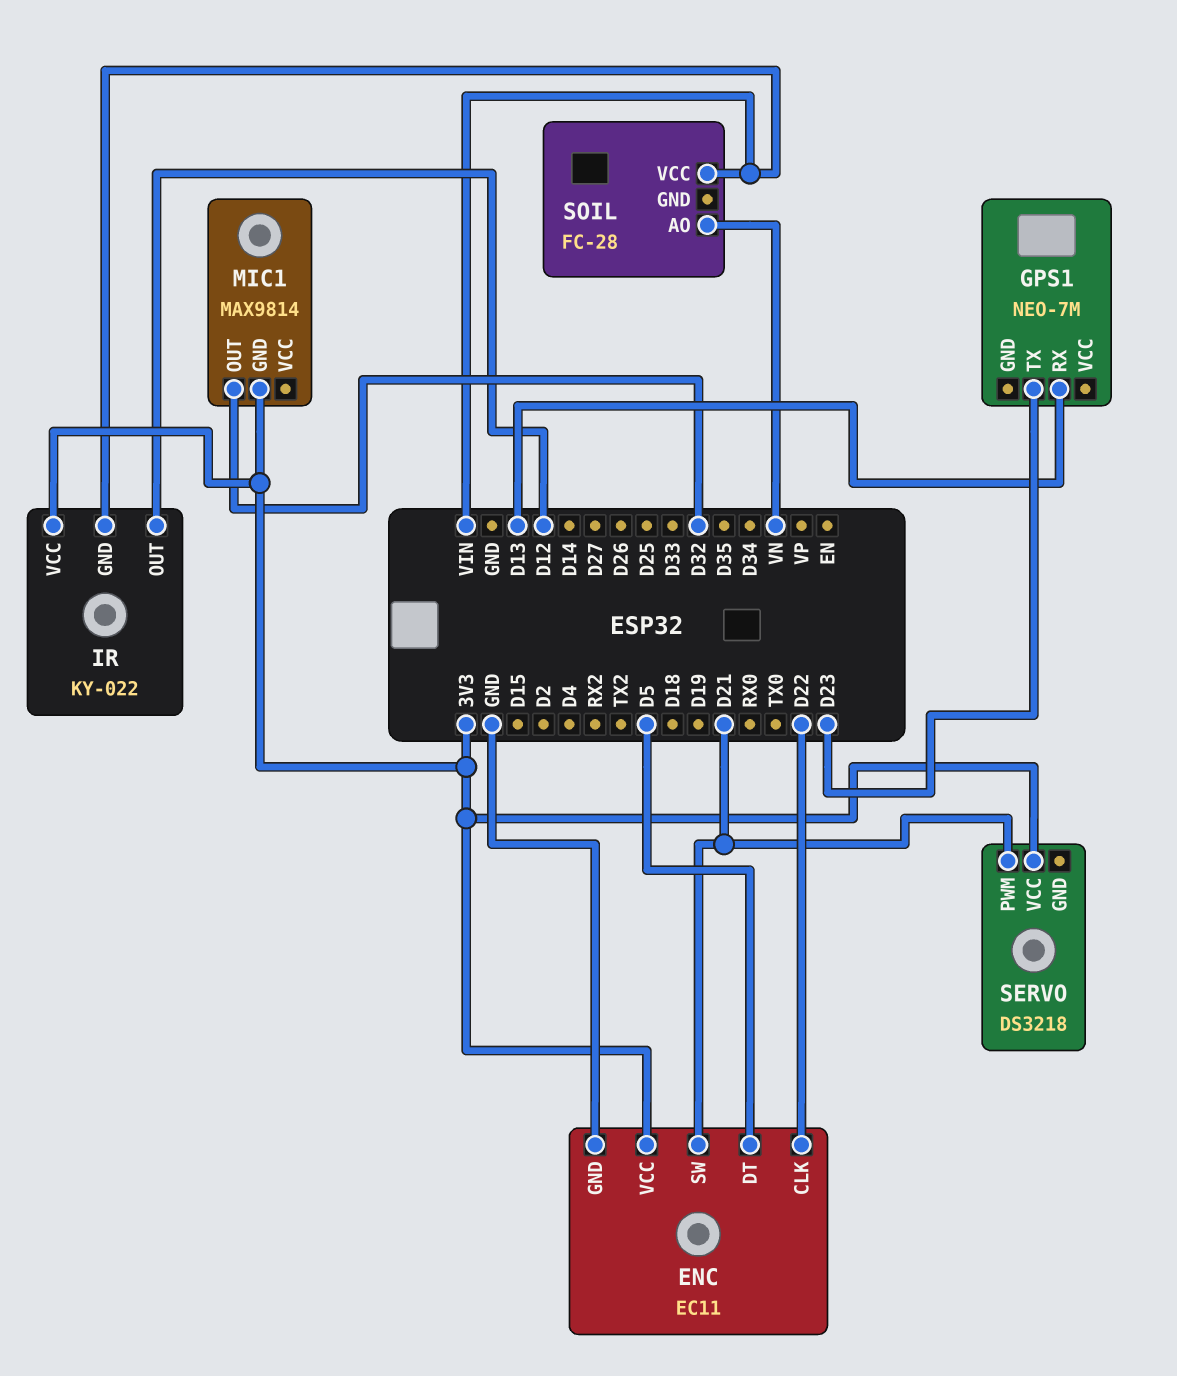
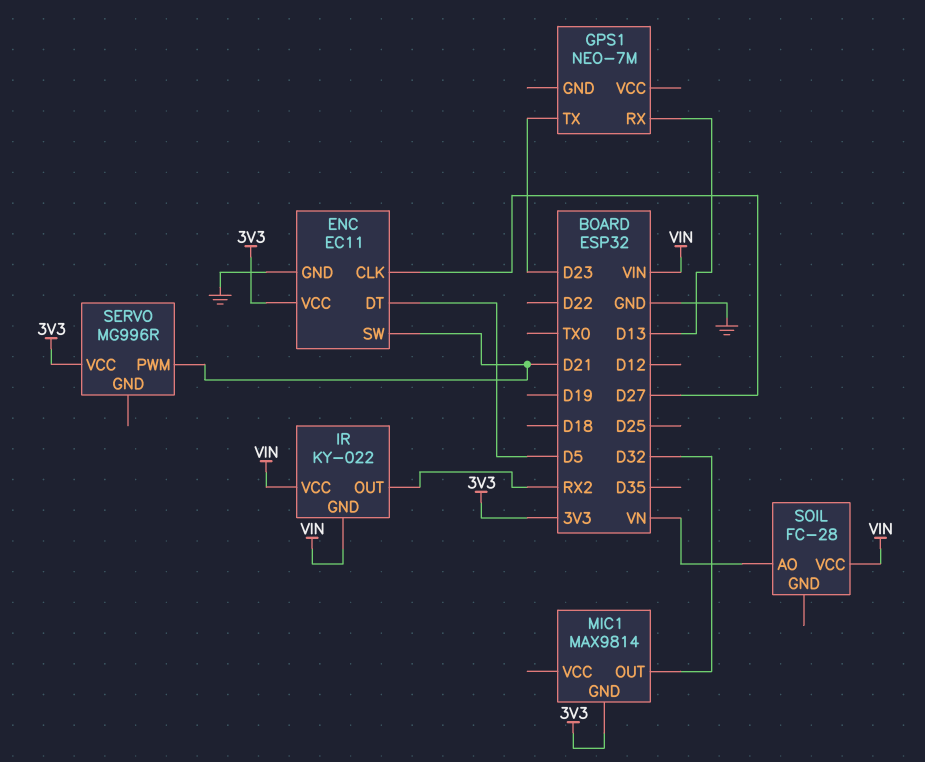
ENC pin CLK: D22 -> D27
IR pin OUT: D12 -> RX2
IR pin VCC: 3V3 -> VIN
SERVO: DS3218 -> MG996R

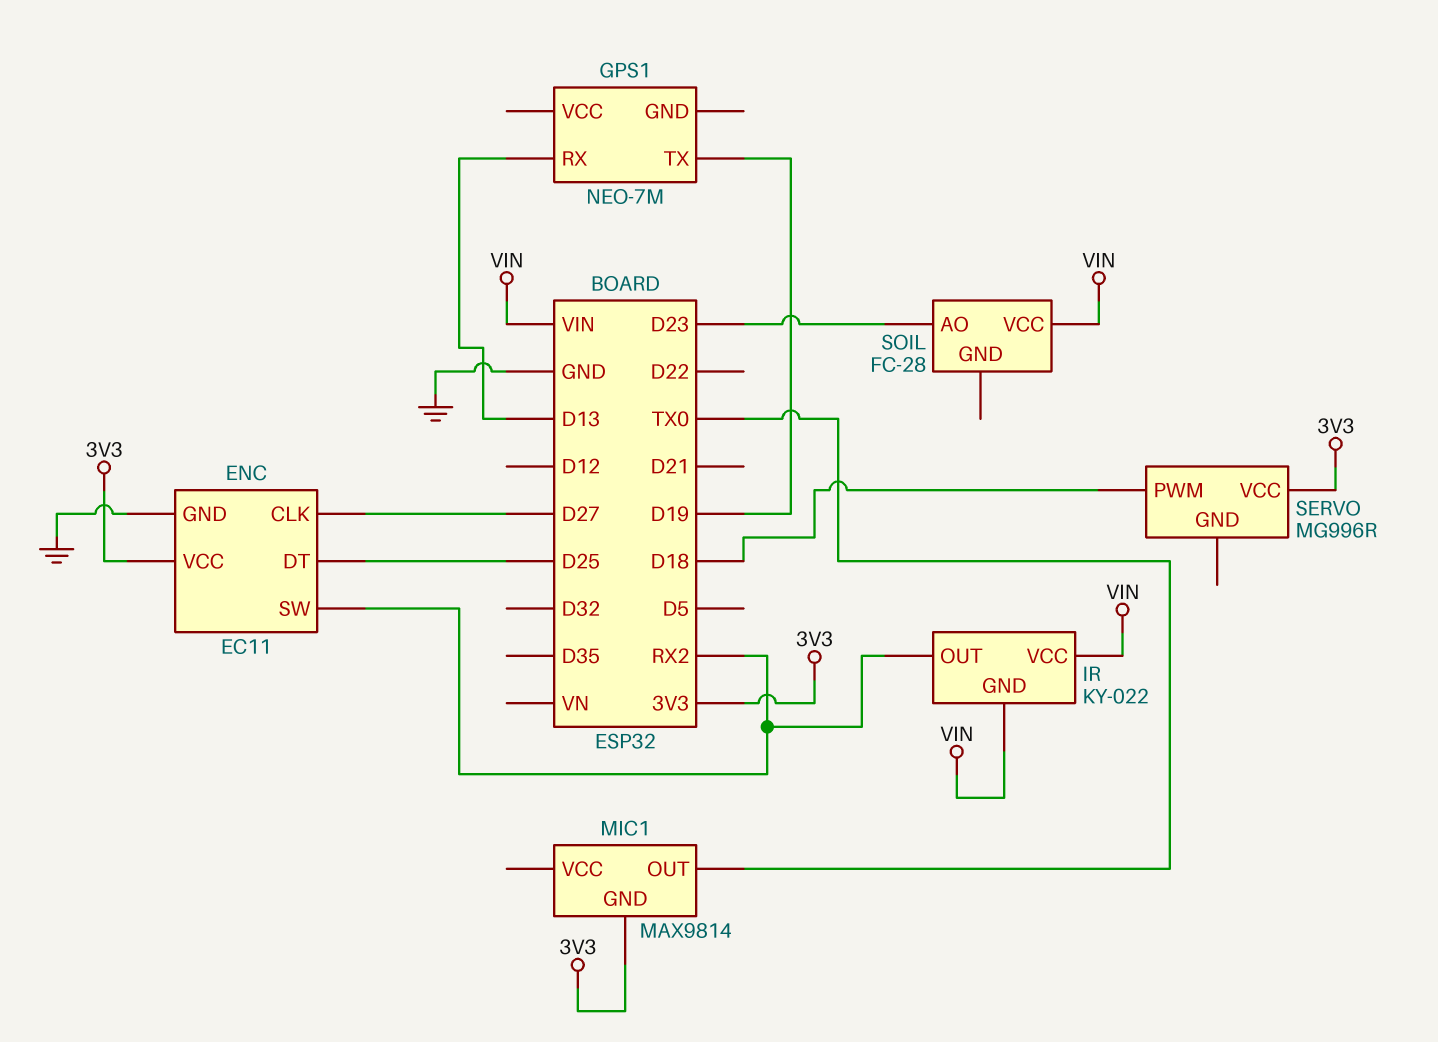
ENC pin DT: D5 -> D25
ENC pin SW: D21 -> RX2
GPS1 pin TX: D23 -> D19
MIC1 pin OUT: D32 -> TX0
SERVO pin PWM: D21 -> D18
SOIL pin AO: VN -> D23

